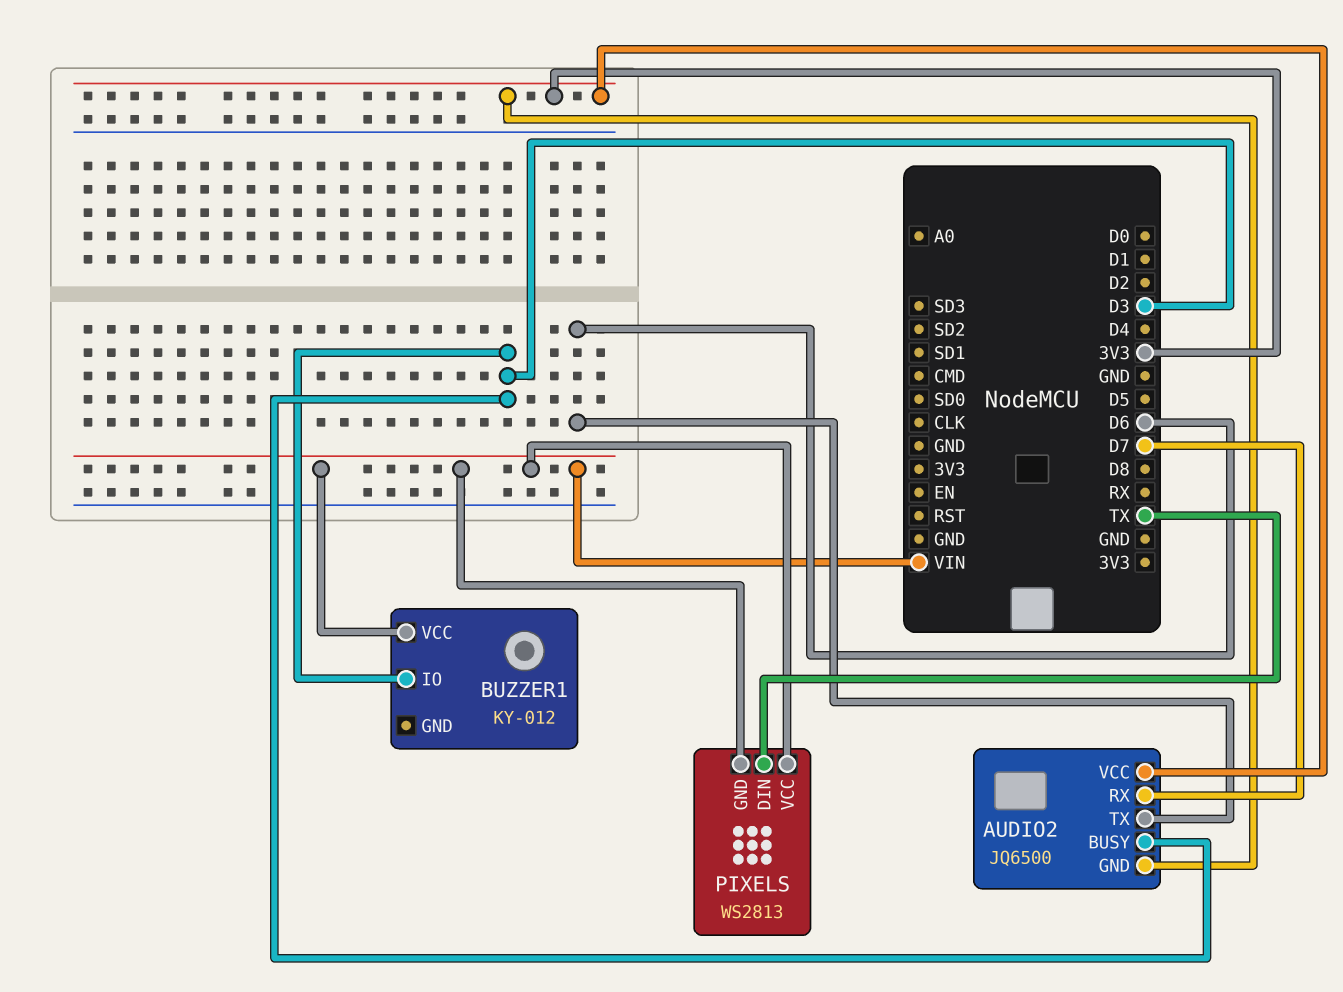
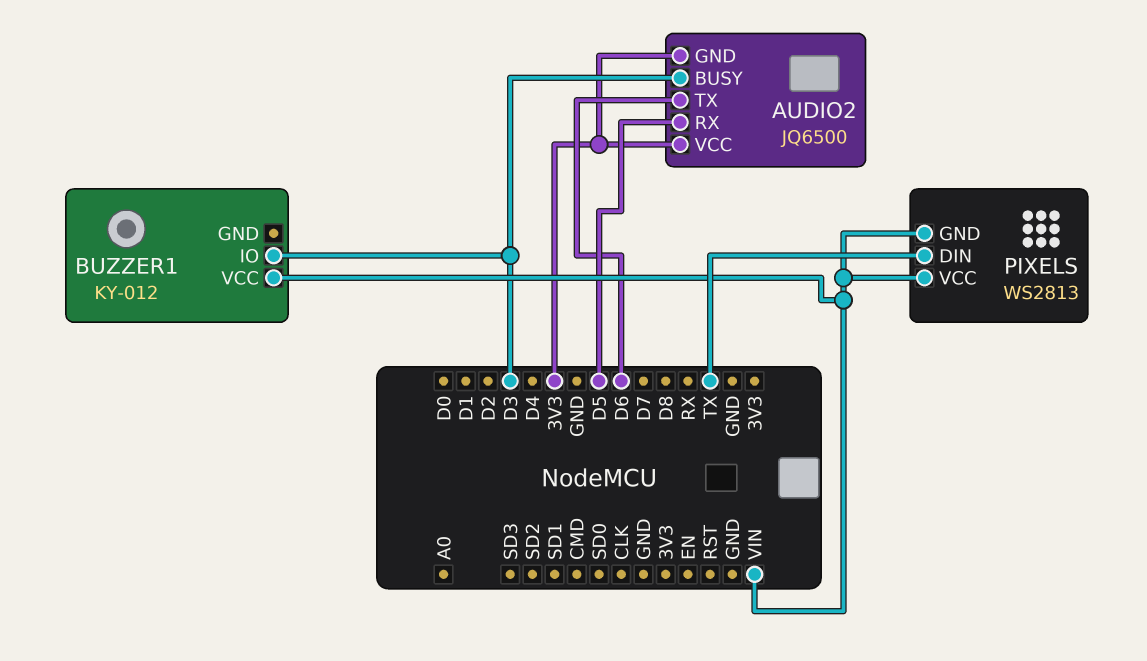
AUDIO2 pin RX: D7 -> D5

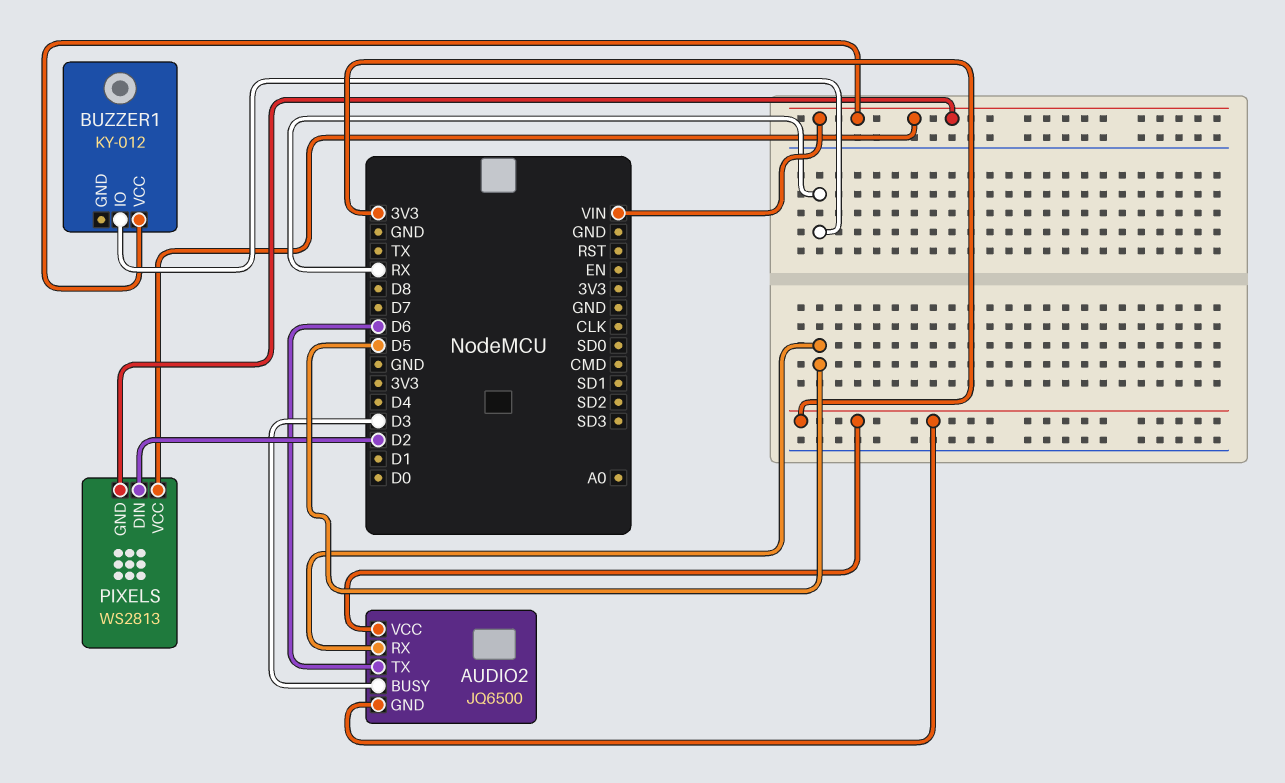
BUZZER1 pin IO: D3 -> RX
PIXELS pin DIN: TX -> D2

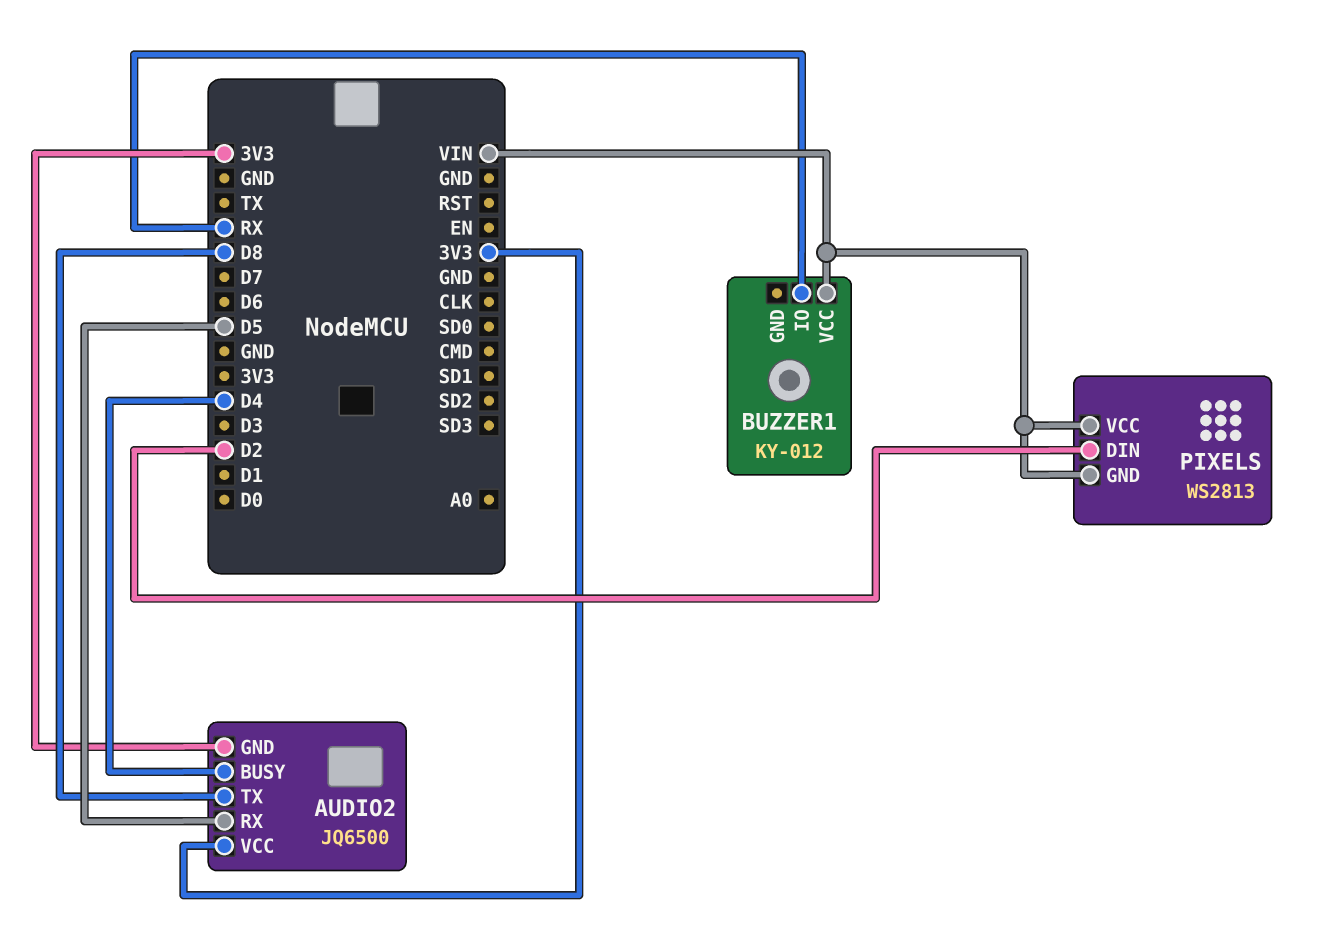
AUDIO2 pin BUSY: D3 -> D4
AUDIO2 pin TX: D6 -> D8

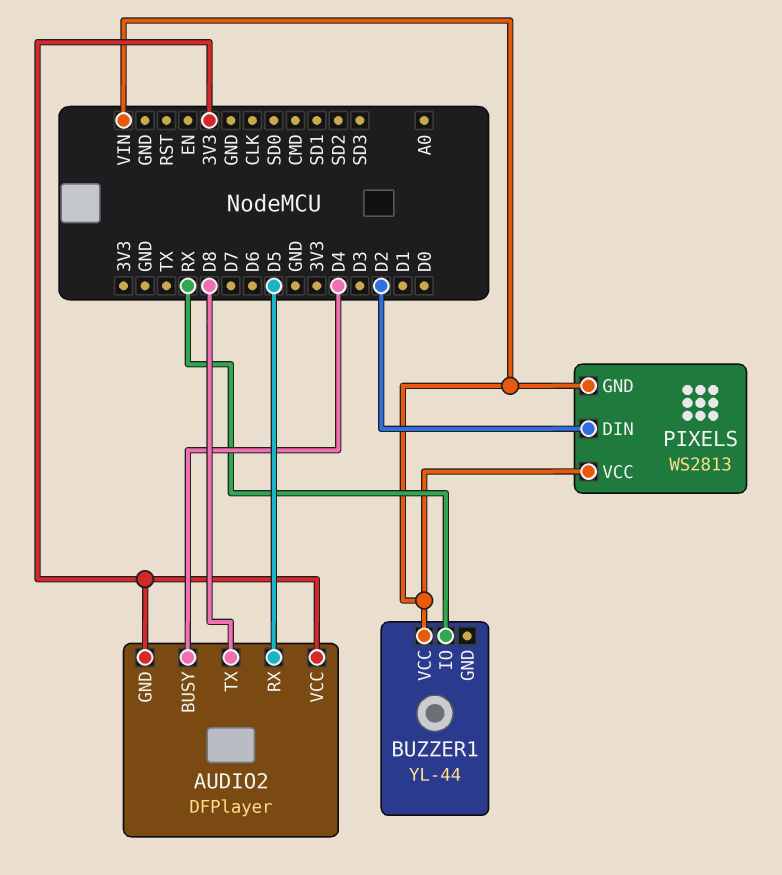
AUDIO2: JQ6500 -> DFPlayer
BUZZER1: KY-012 -> YL-44

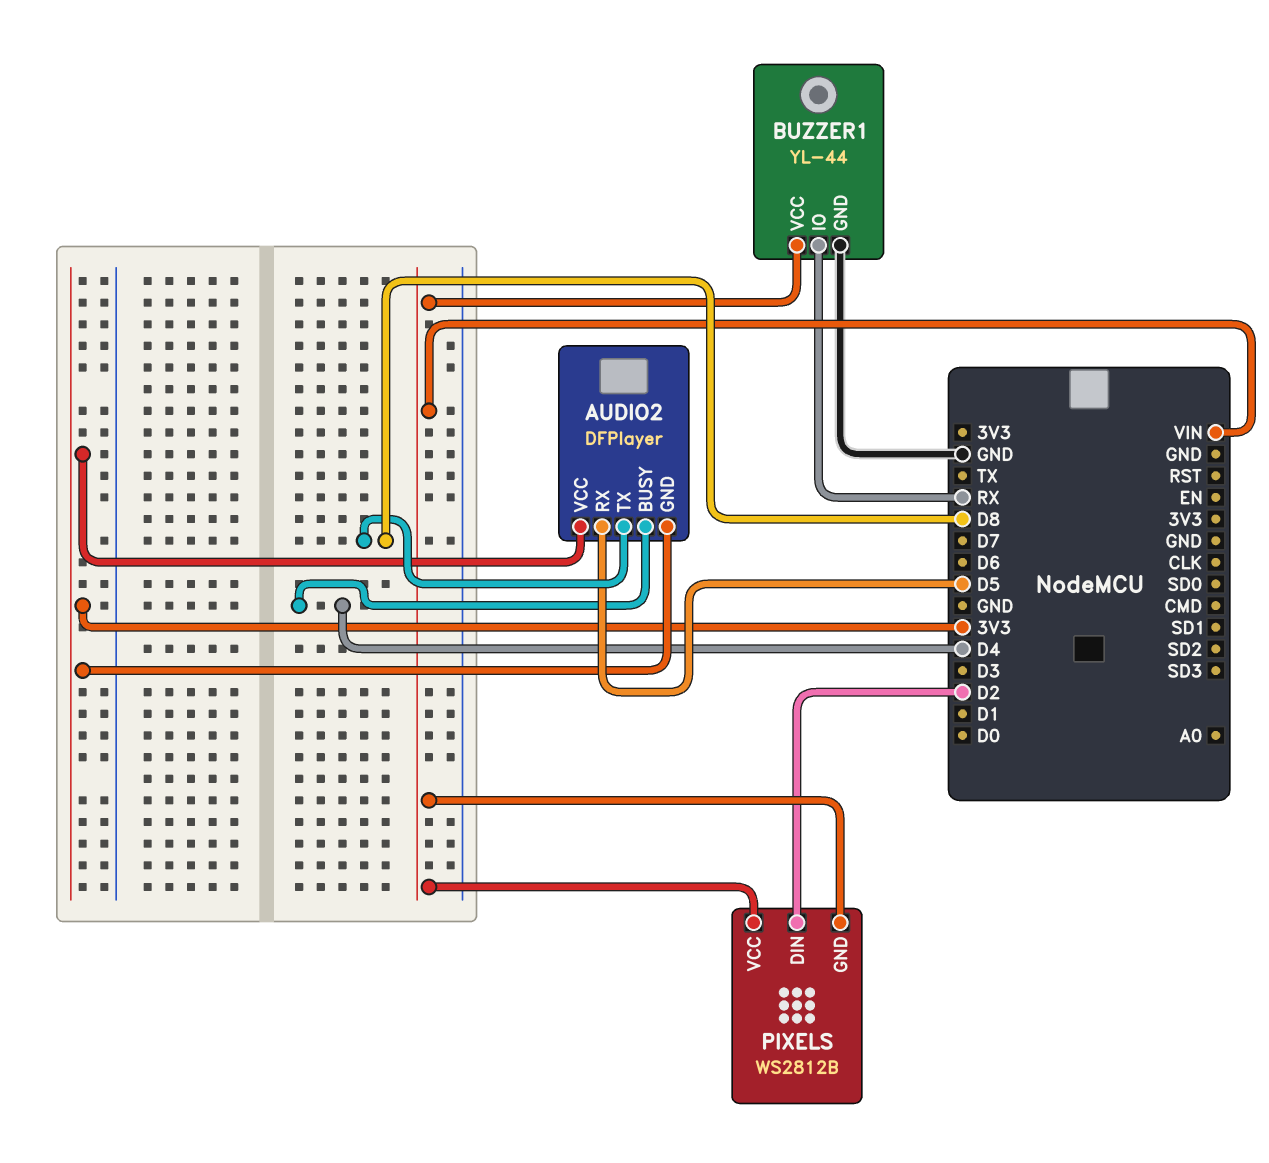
BUZZER1 pin GND: none -> GND
PIXELS: WS2813 -> WS2812B

